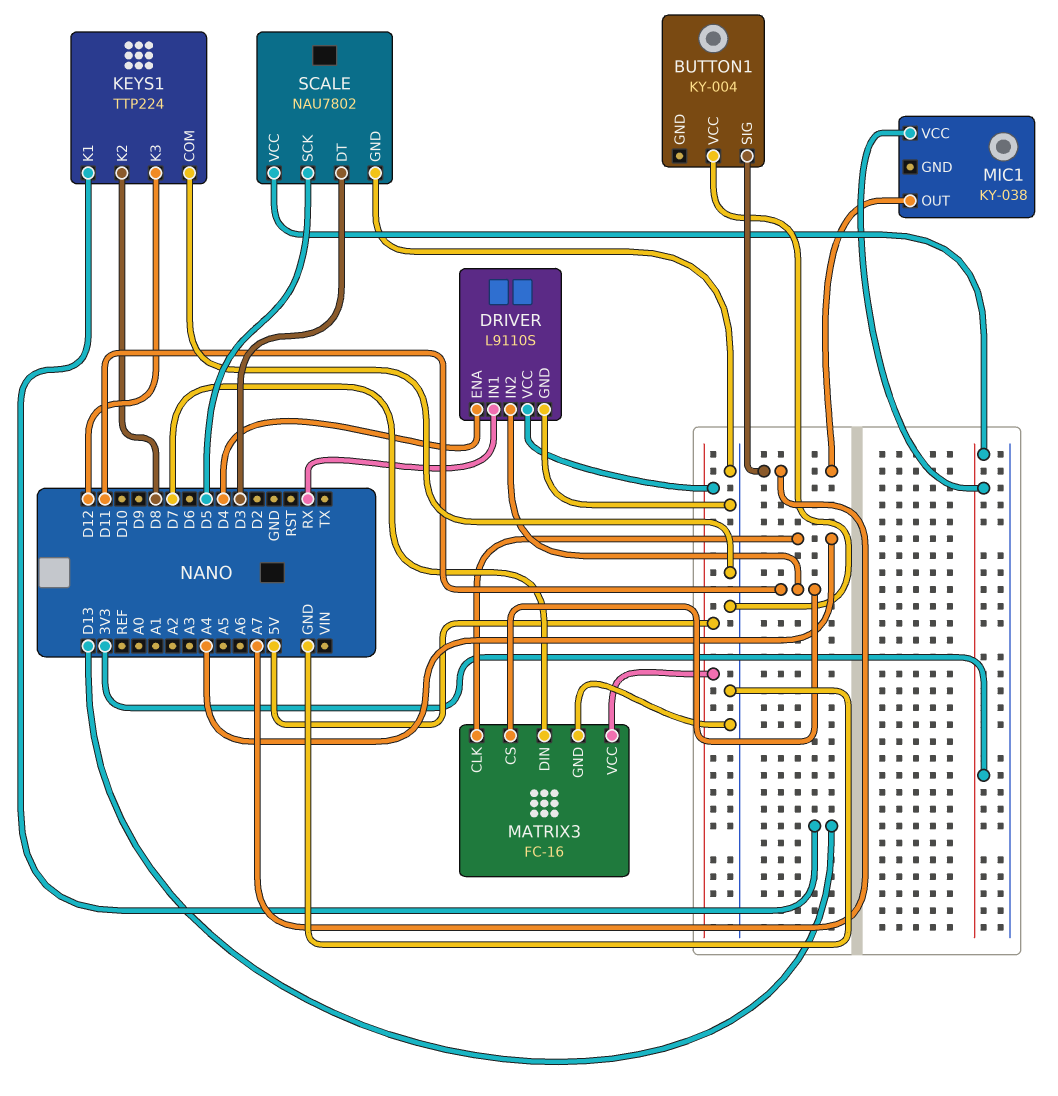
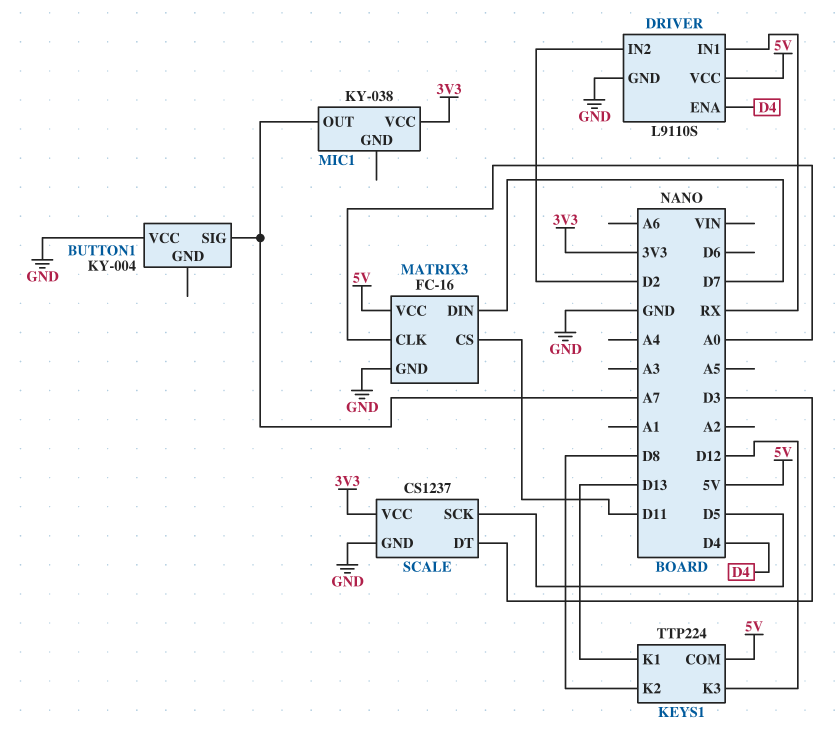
DRIVER pin IN2: D11 -> D2
KEYS1 pin COM: GND -> 5V
MATRIX3 pin CLK: A4 -> A0
SCALE: NAU7802 -> CS1237

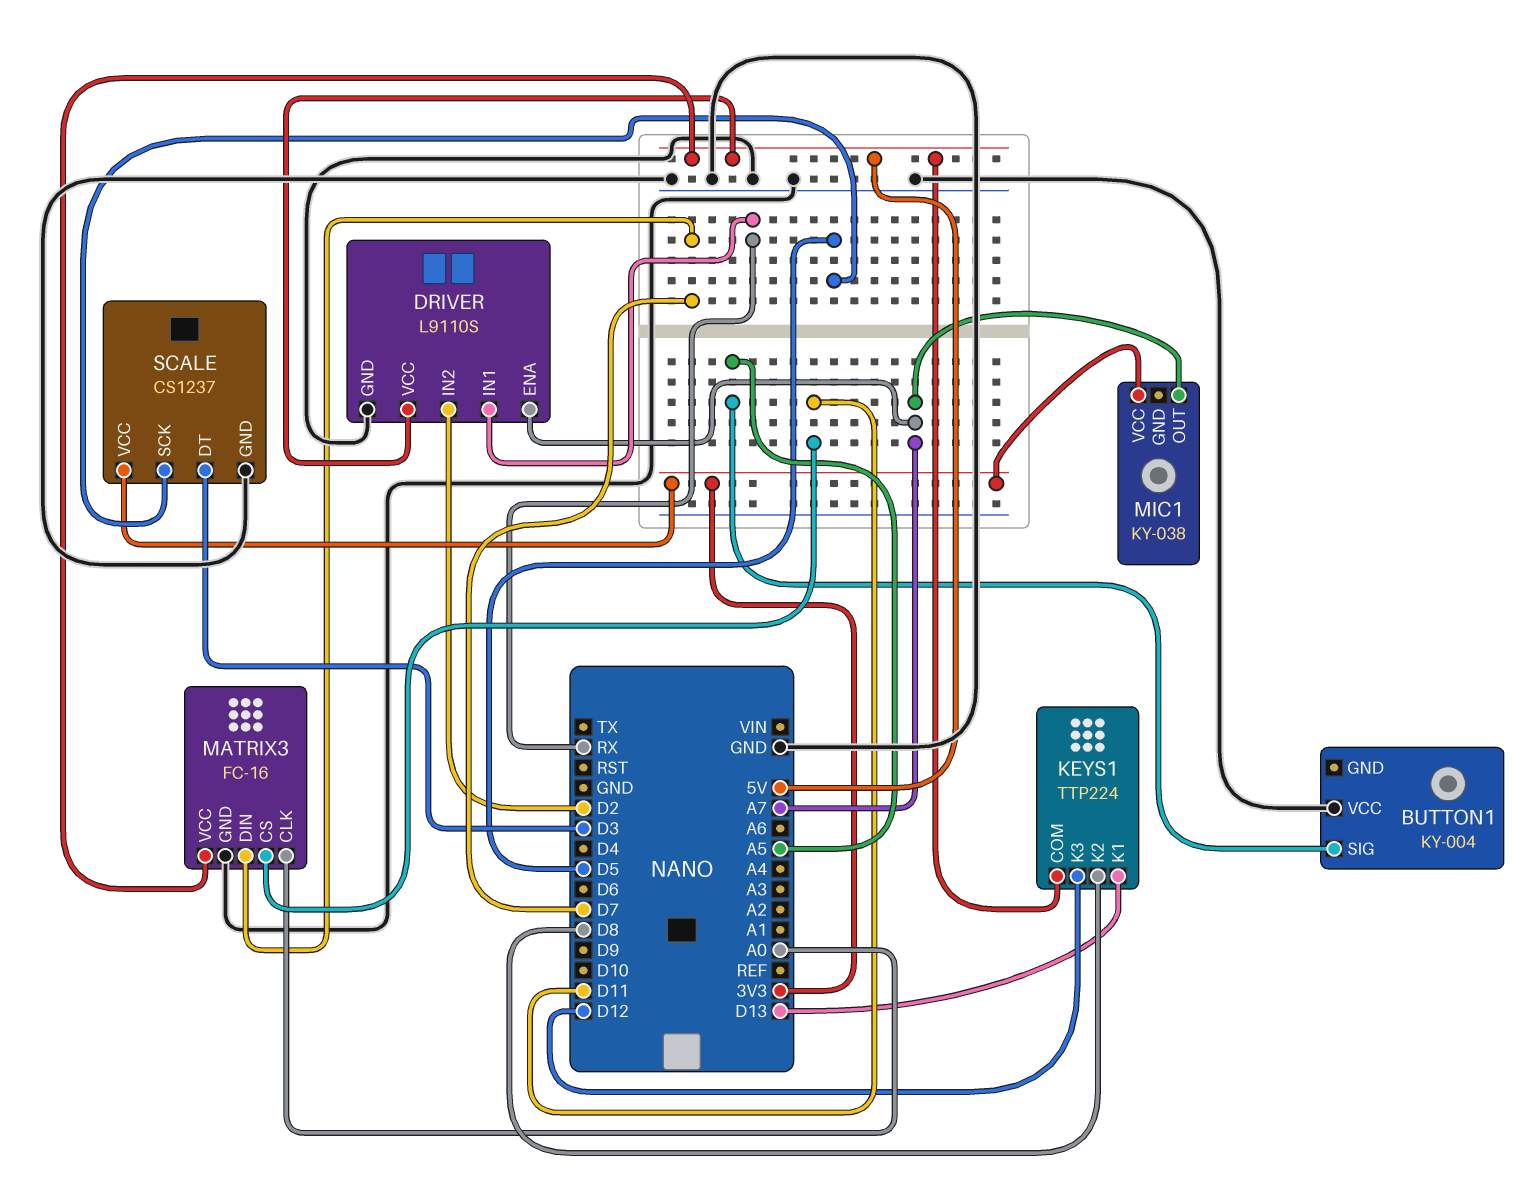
BUTTON1 pin SIG: A7 -> A5
DRIVER pin ENA: D4 -> A7

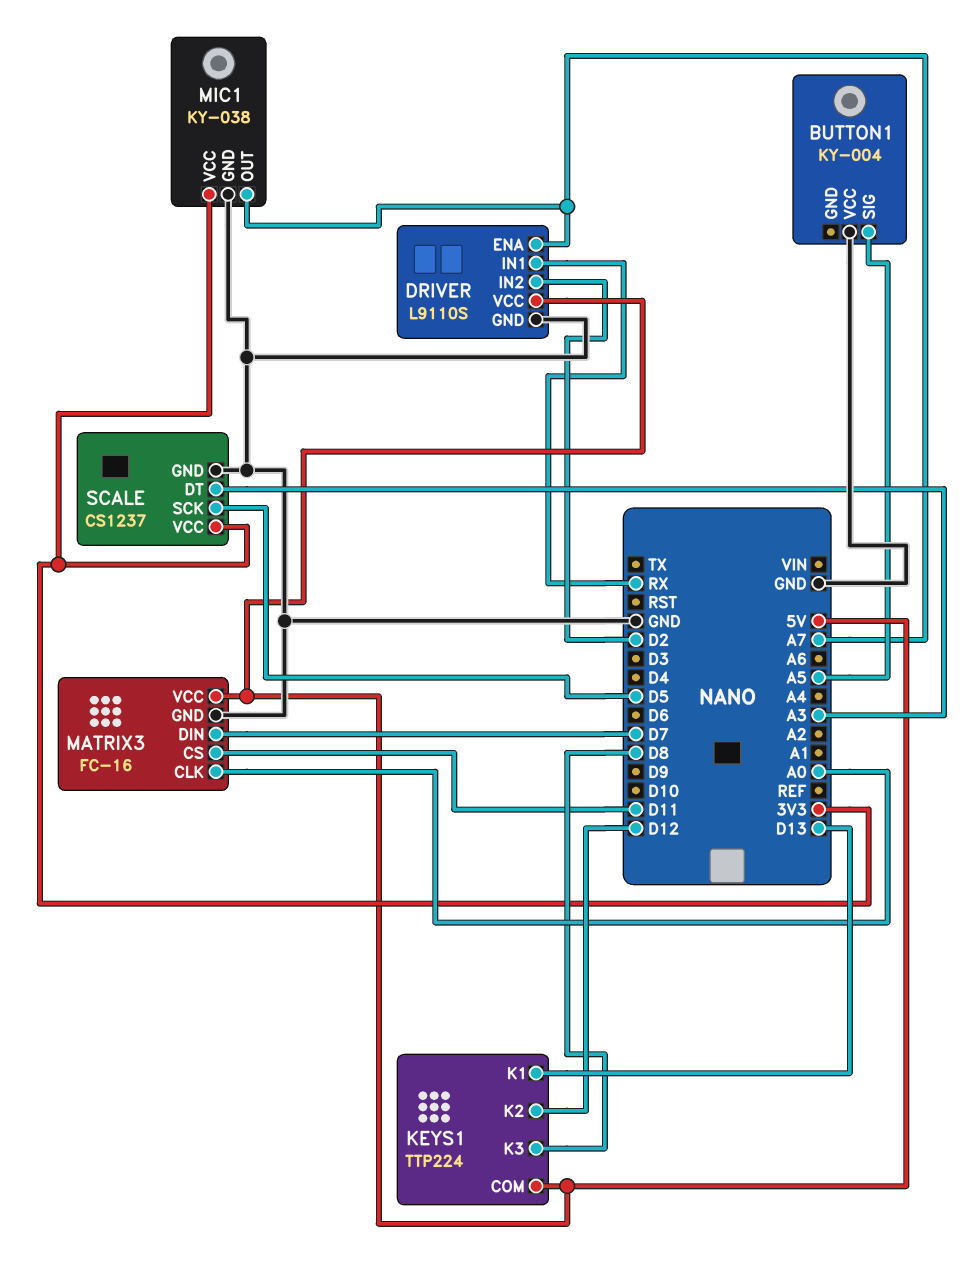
KEYS1 pin K2: D8 -> D12
KEYS1 pin K3: D12 -> D8
MIC1 pin GND: none -> GND
SCALE pin DT: D3 -> A3

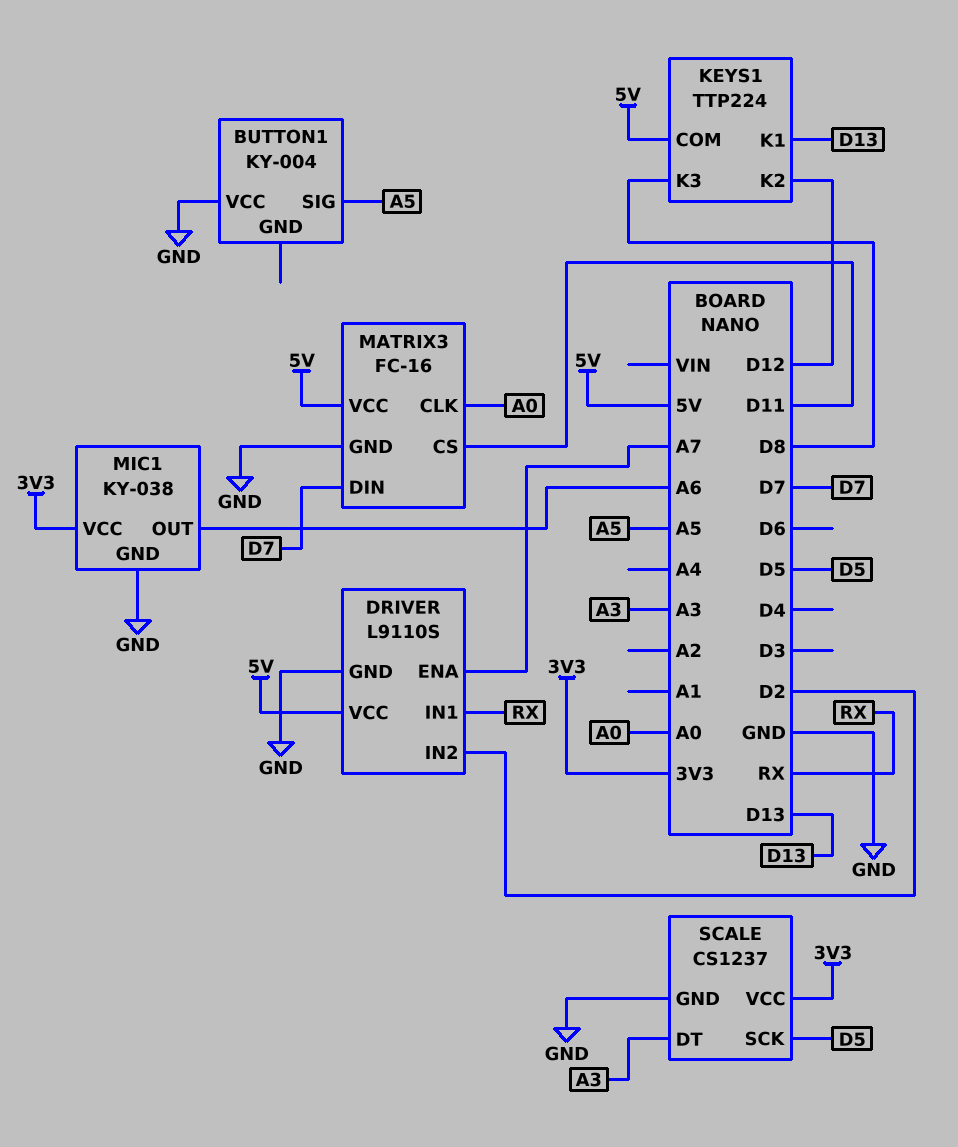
MIC1 pin OUT: A7 -> A6

